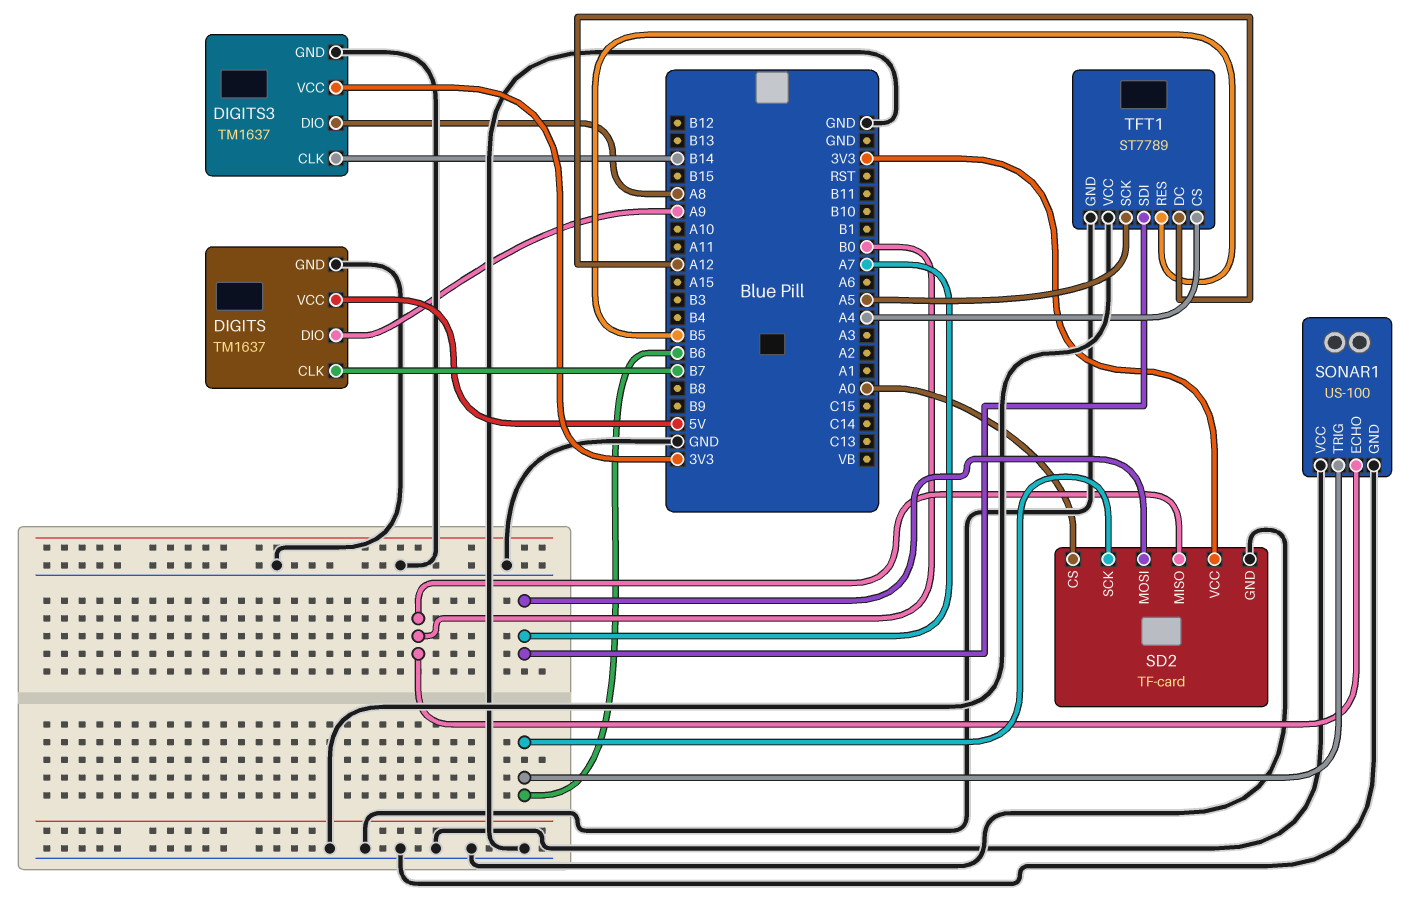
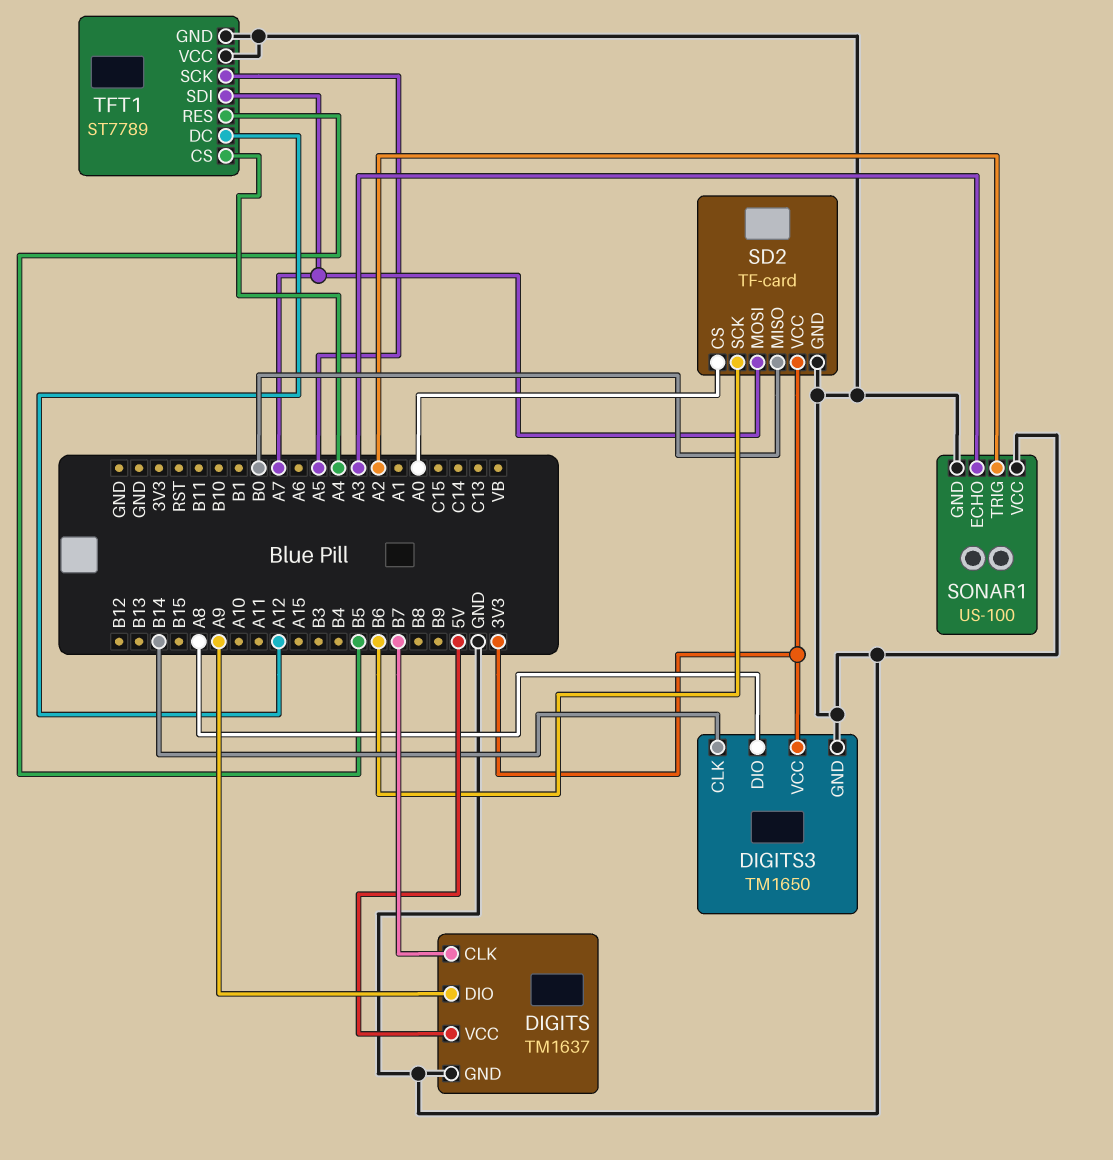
DIGITS3: TM1637 -> TM1650
SONAR1 pin ECHO: B0 -> A3
SONAR1 pin TRIG: B6 -> A2

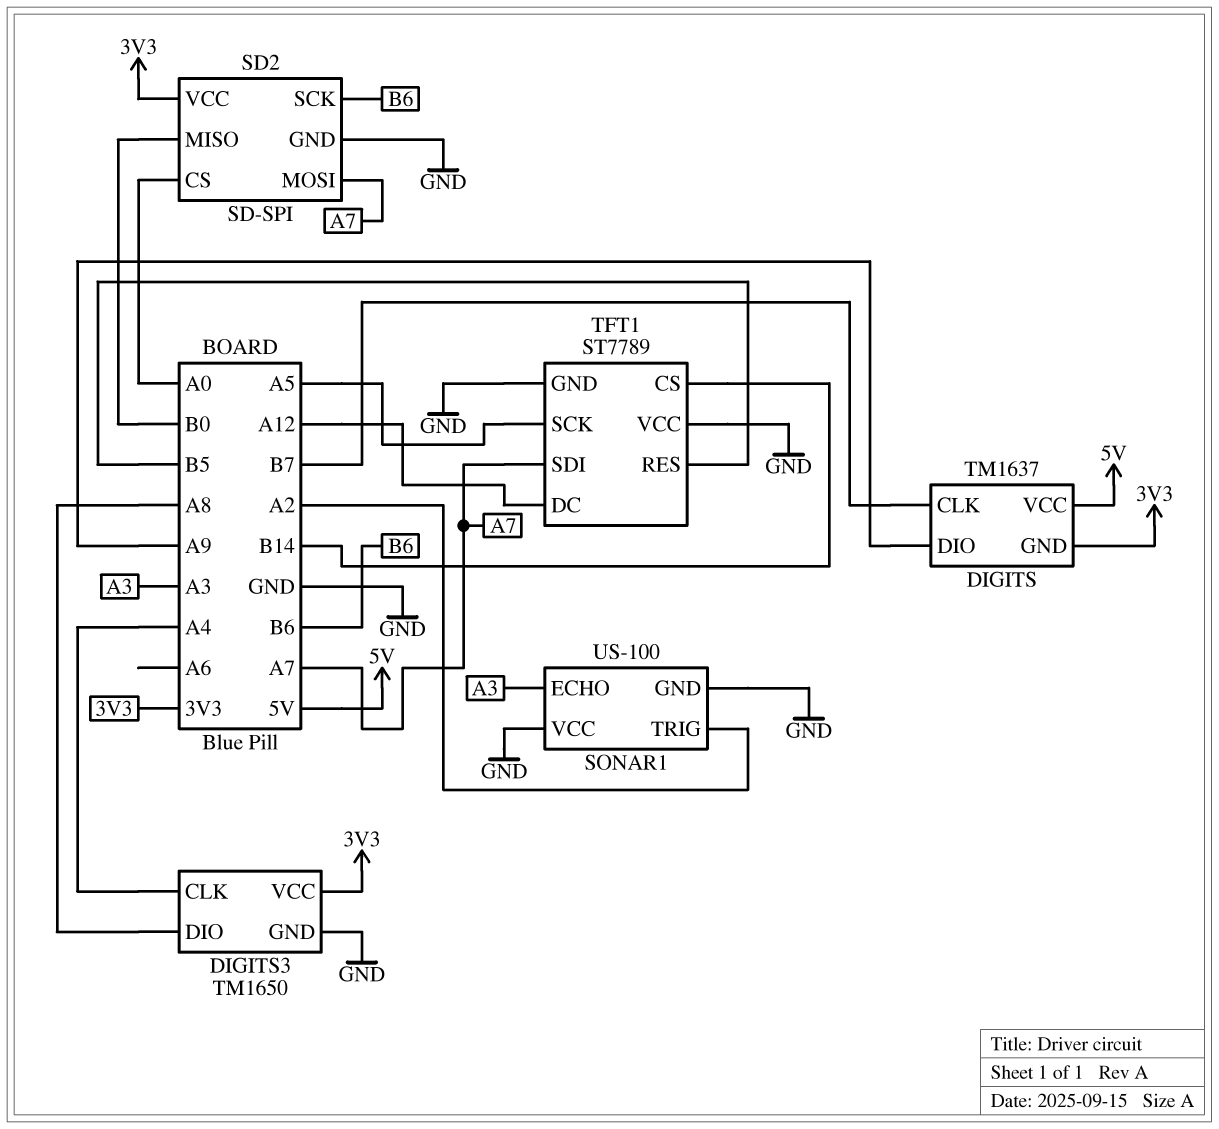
DIGITS pin GND: GND -> 3V3
DIGITS3 pin CLK: B14 -> A4
SD2: TF-card -> SD-SPI
TFT1 pin CS: A4 -> B14

